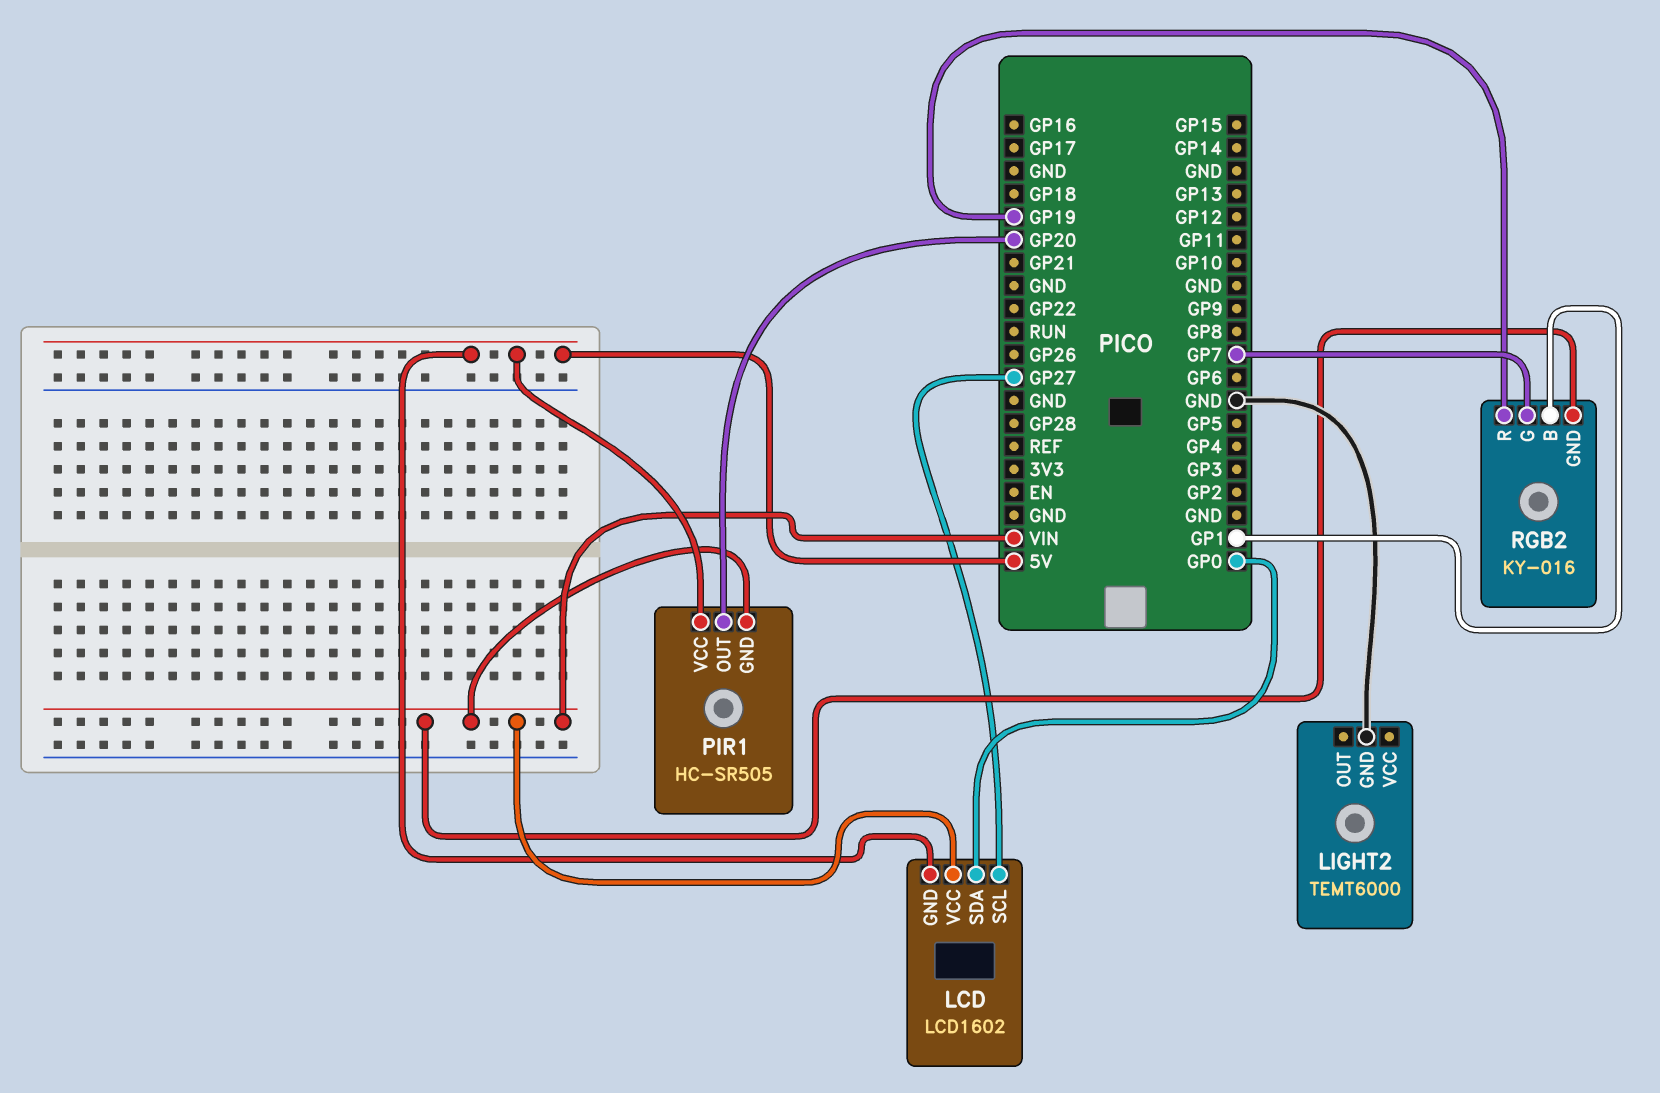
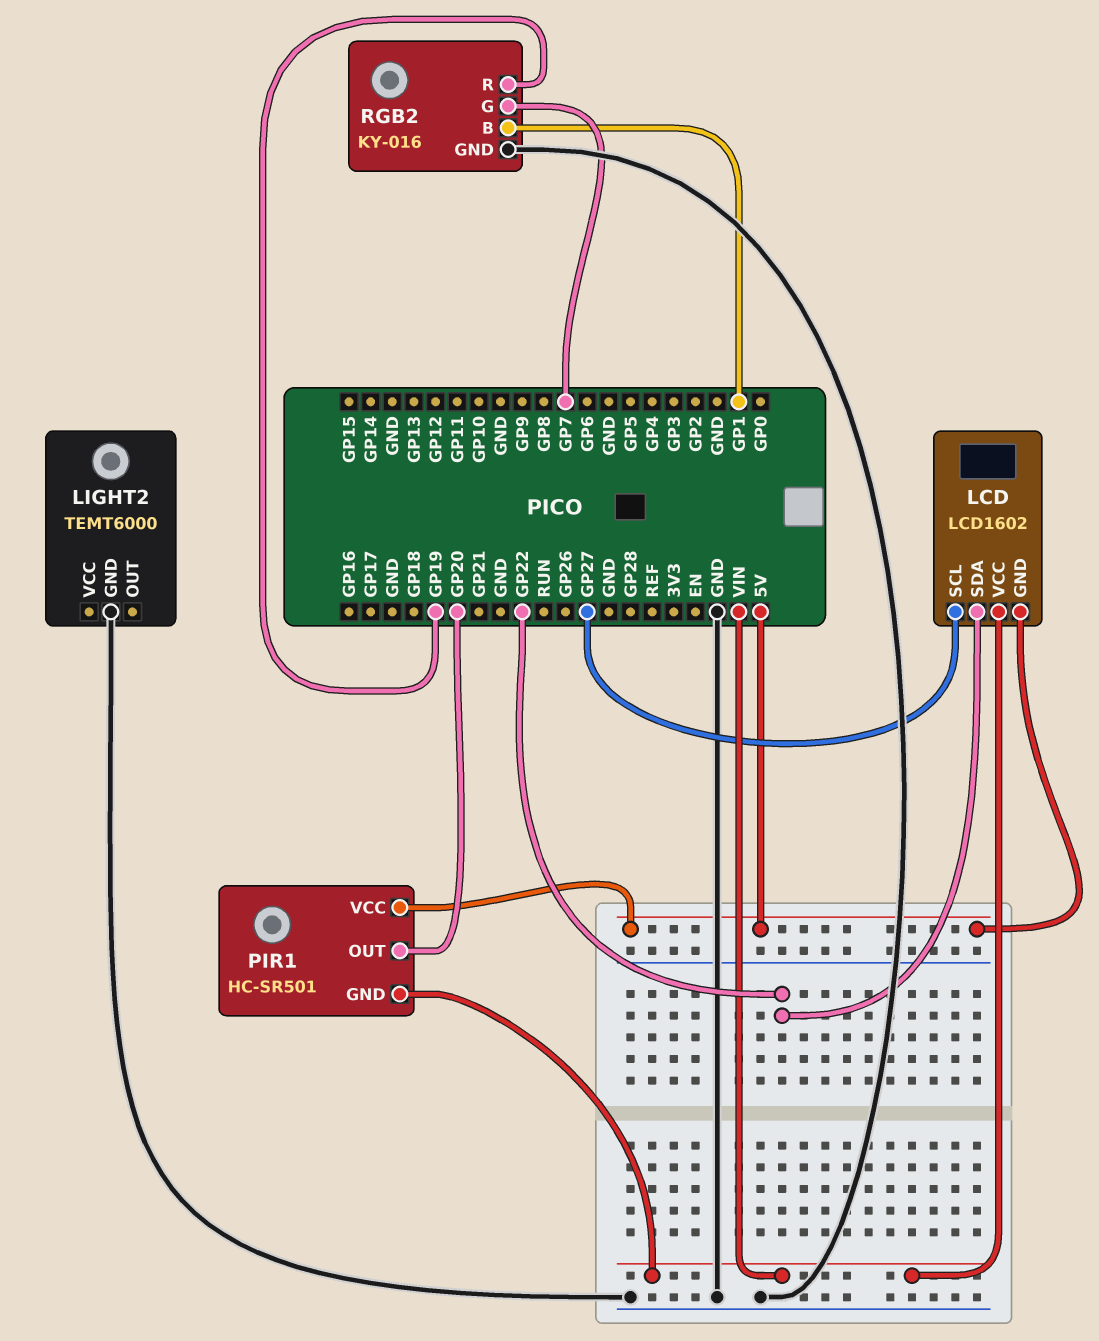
LCD pin SDA: GP0 -> GP22
PIR1: HC-SR505 -> HC-SR501
RGB2 pin GND: VIN -> GND

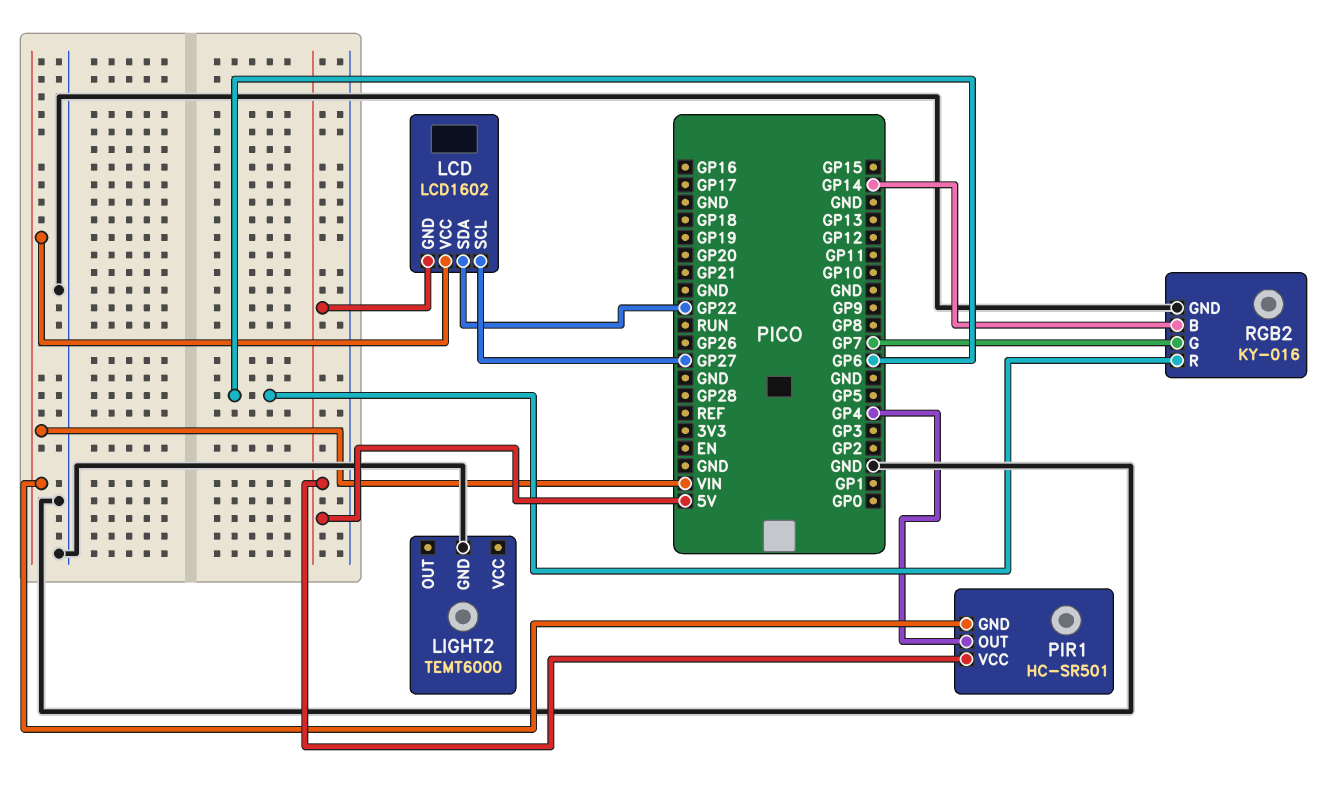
PIR1 pin OUT: GP20 -> GP4
RGB2 pin B: GP1 -> GP14
RGB2 pin R: GP19 -> GP6

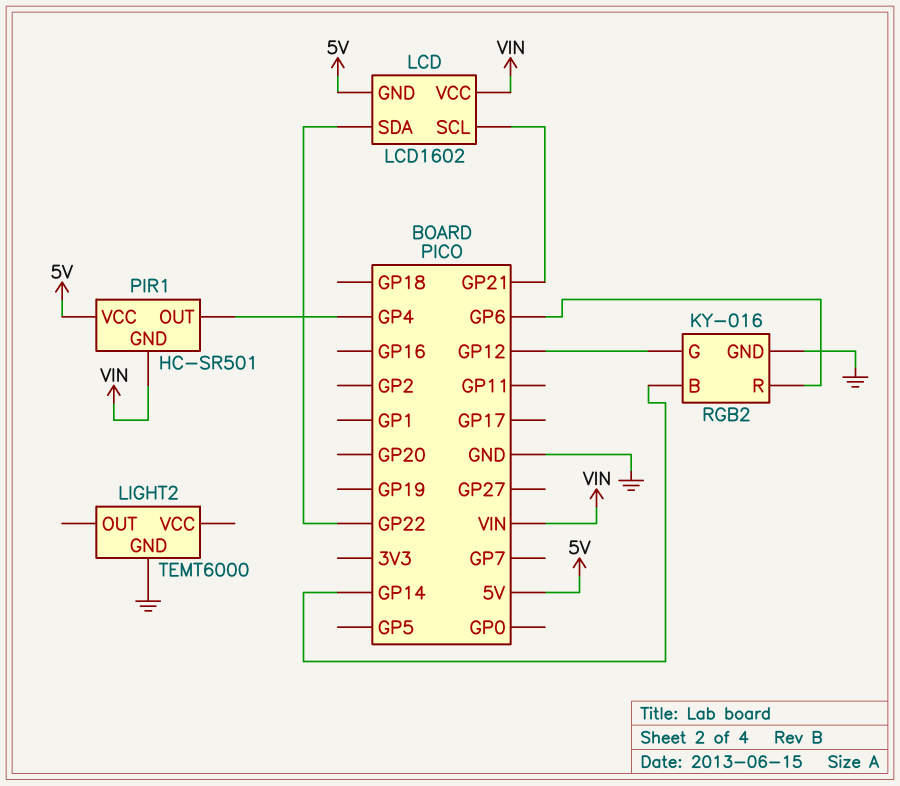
LCD pin SCL: GP27 -> GP21
RGB2 pin G: GP7 -> GP12

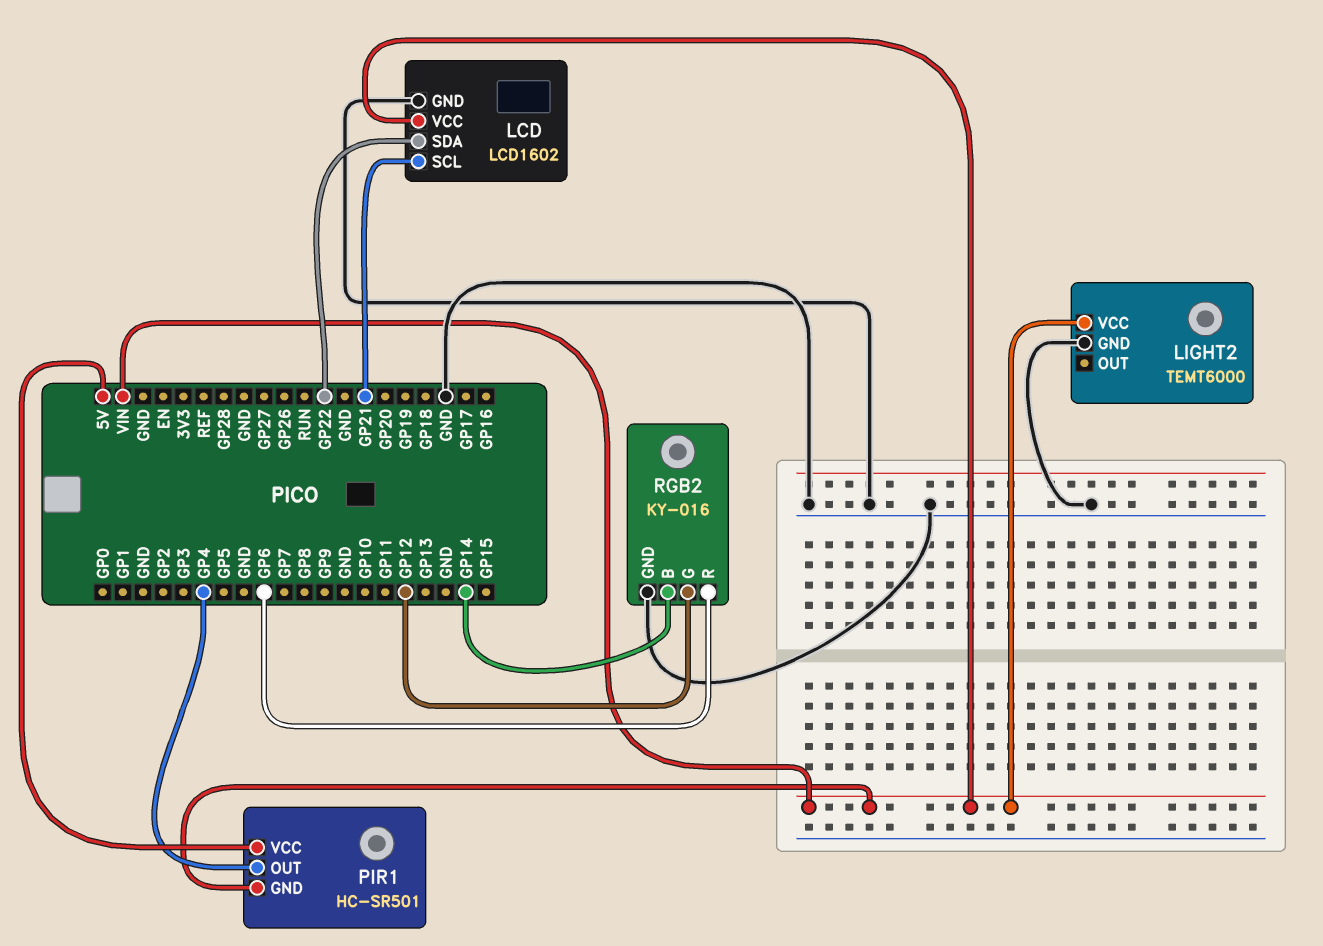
LCD pin GND: 5V -> GND
LIGHT2 pin VCC: none -> VIN

